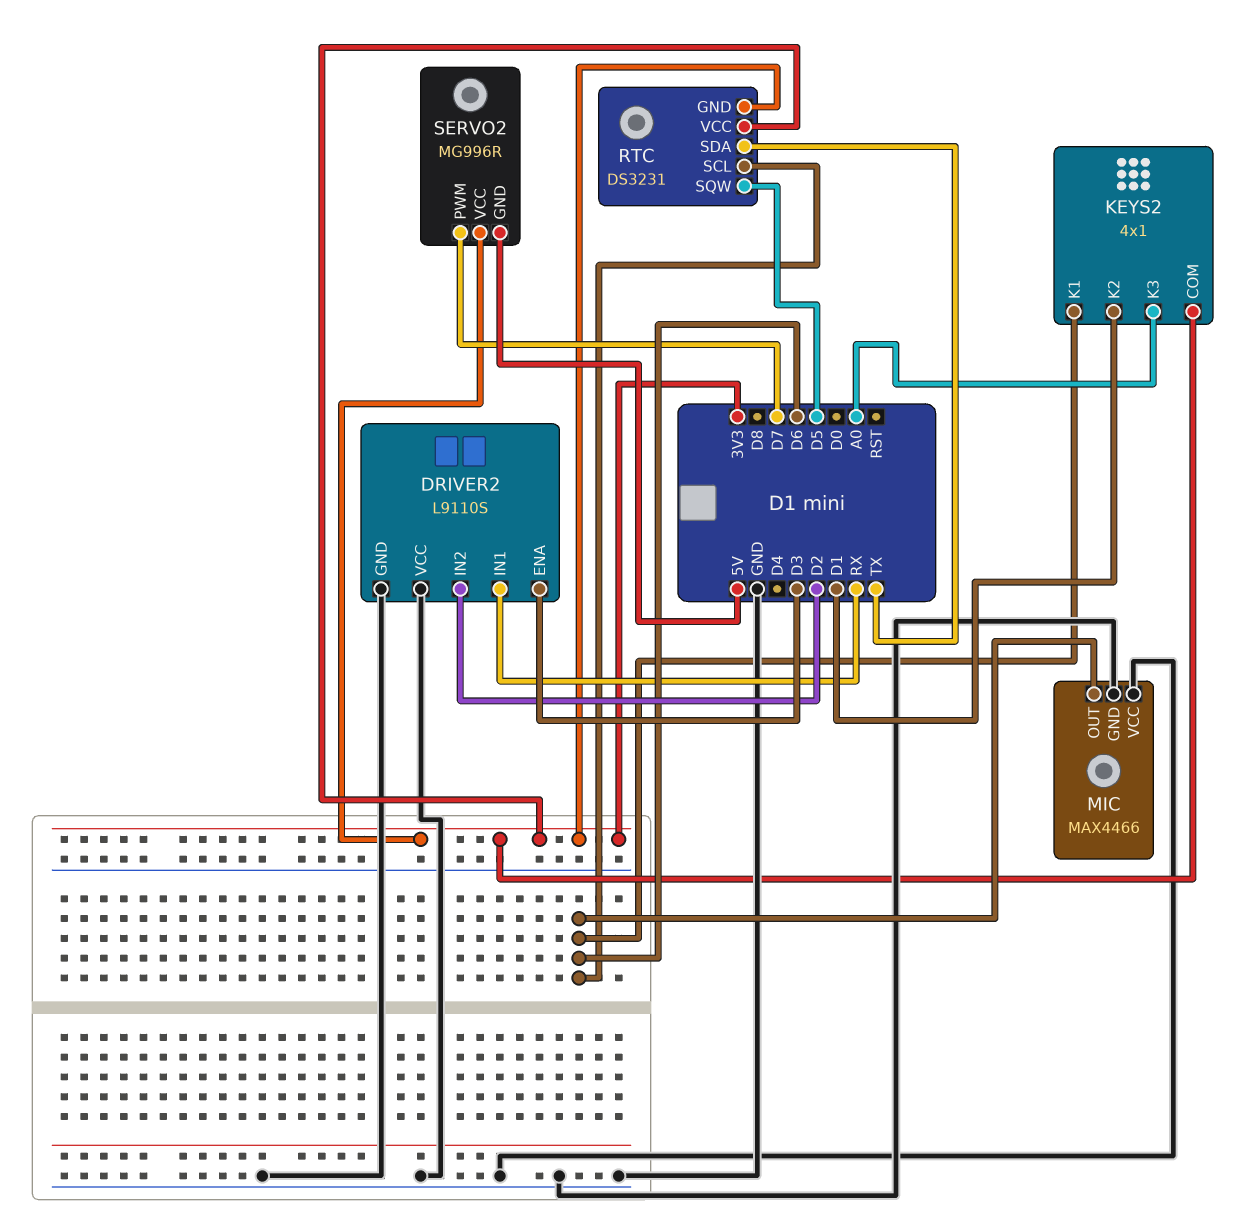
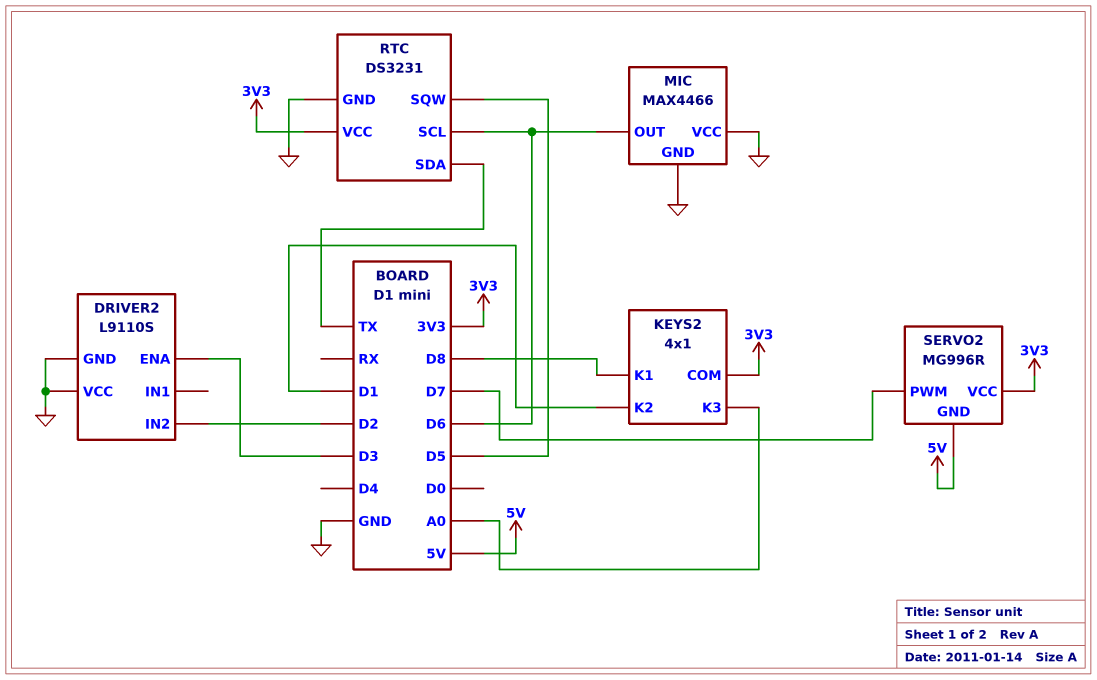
DRIVER2 pin IN1: RX -> none
KEYS2 pin K1: D6 -> D8
RTC pin GND: 3V3 -> GND

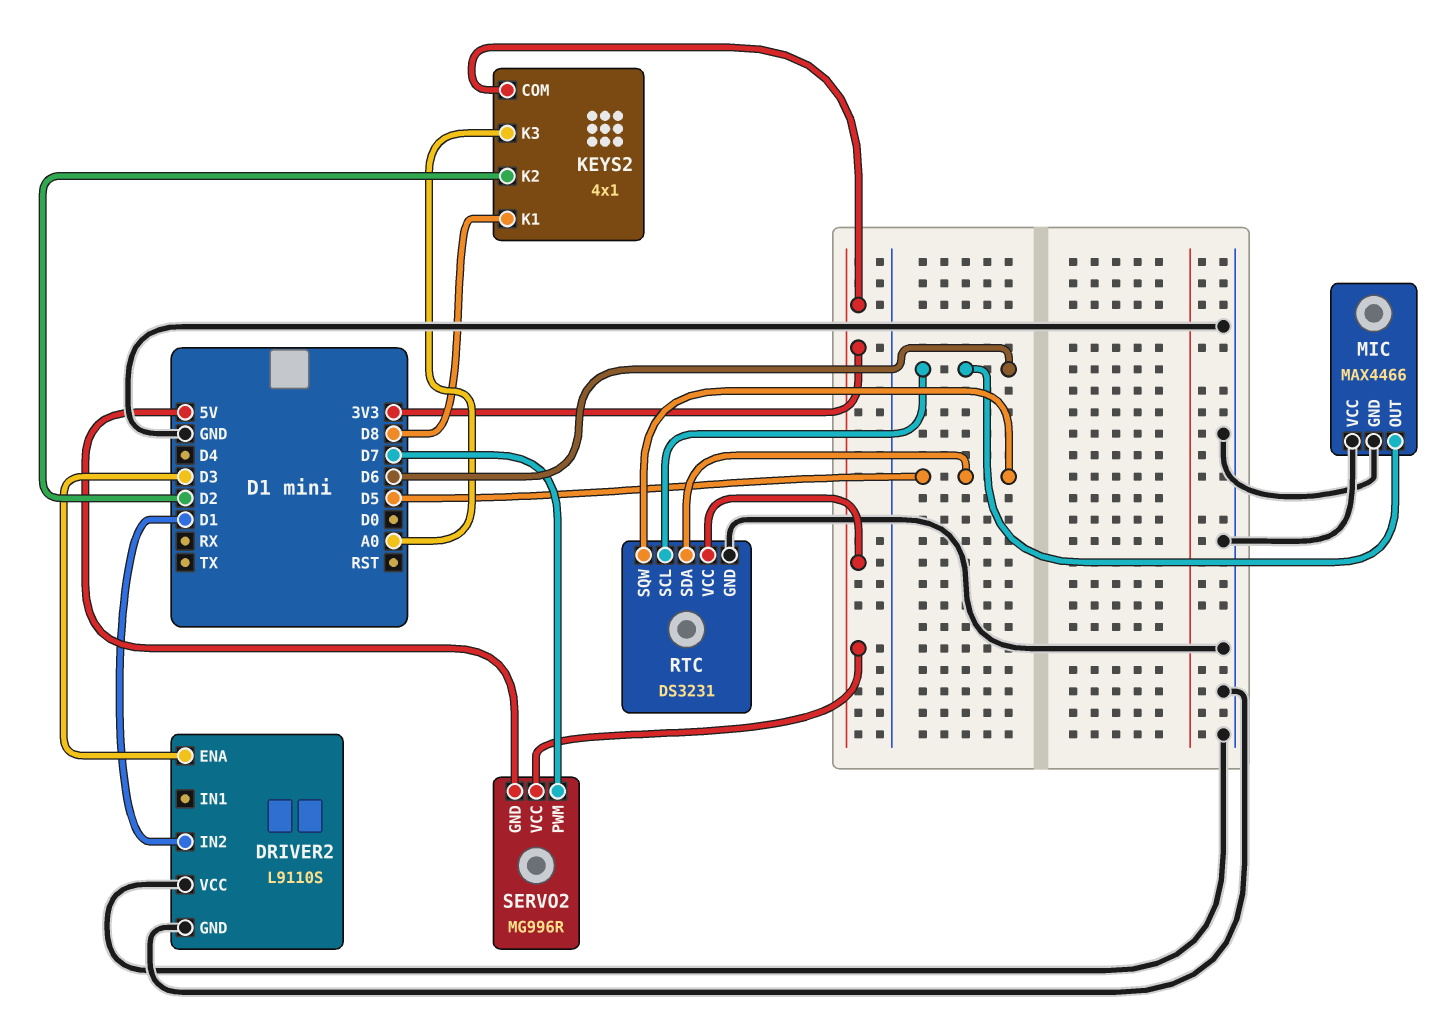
DRIVER2 pin IN2: D2 -> D1
KEYS2 pin K2: D1 -> D2
RTC pin SDA: TX -> D5

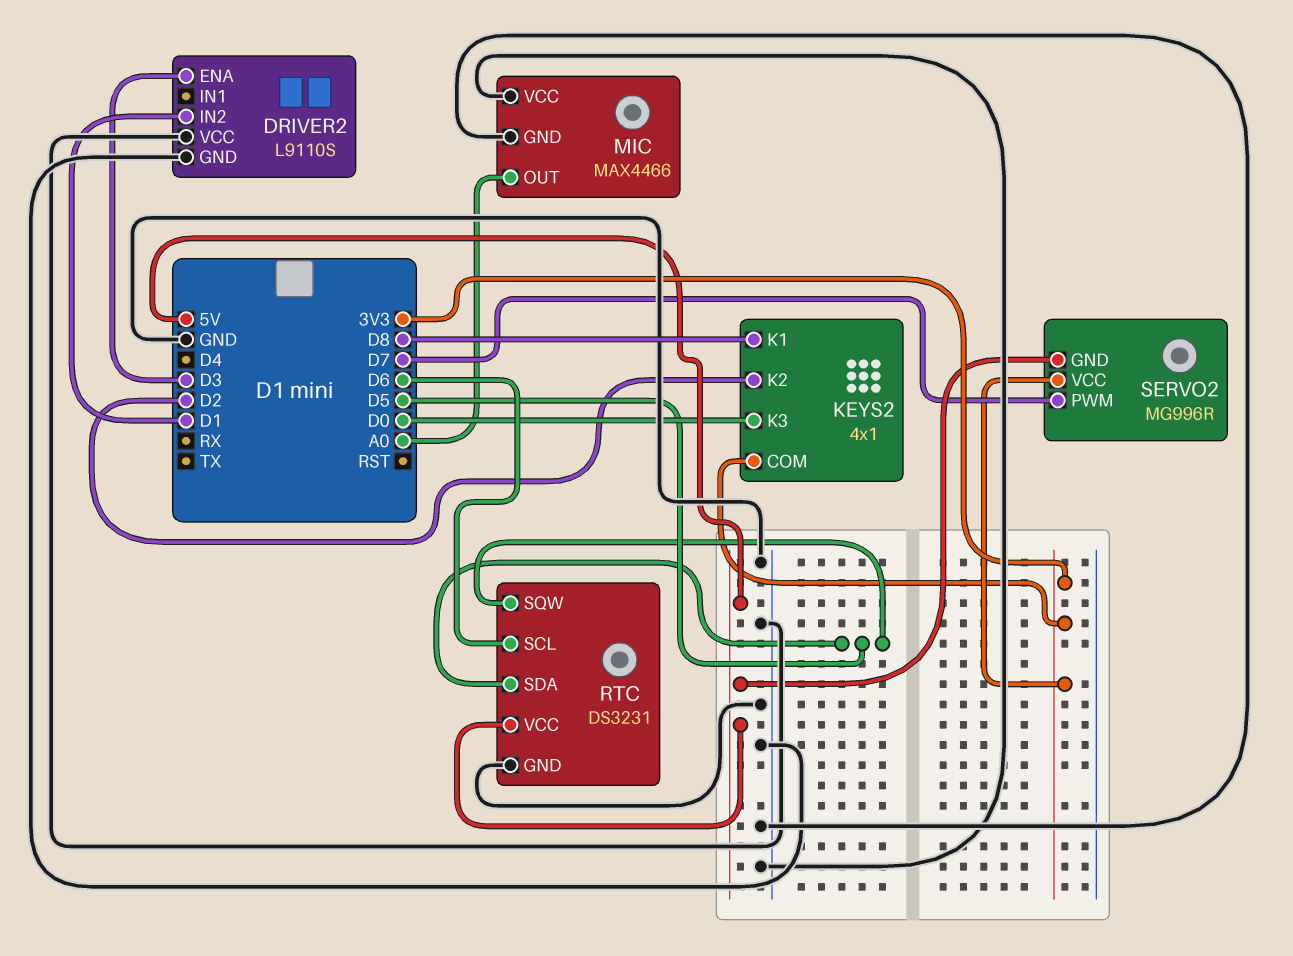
KEYS2 pin K3: A0 -> D0
MIC pin OUT: D6 -> A0
RTC pin VCC: 3V3 -> 5V

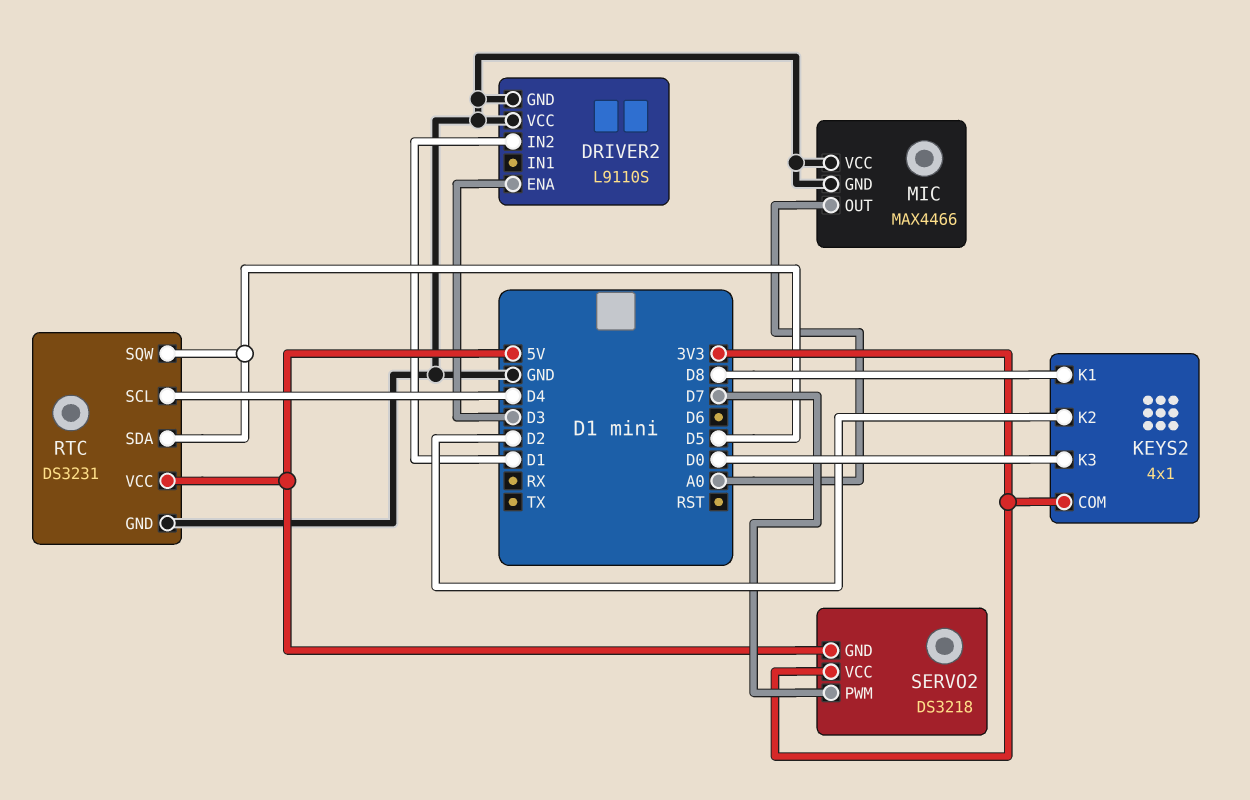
RTC pin SCL: D6 -> D4
SERVO2: MG996R -> DS3218

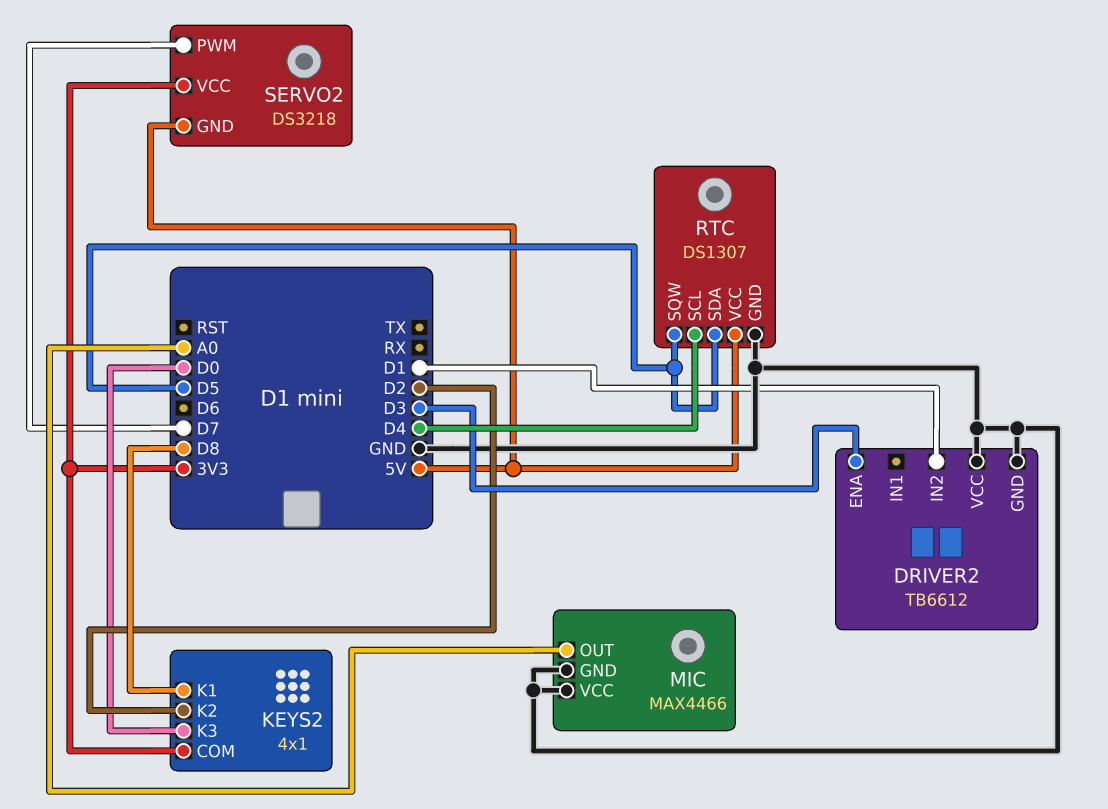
DRIVER2: L9110S -> TB6612
RTC: DS3231 -> DS1307

